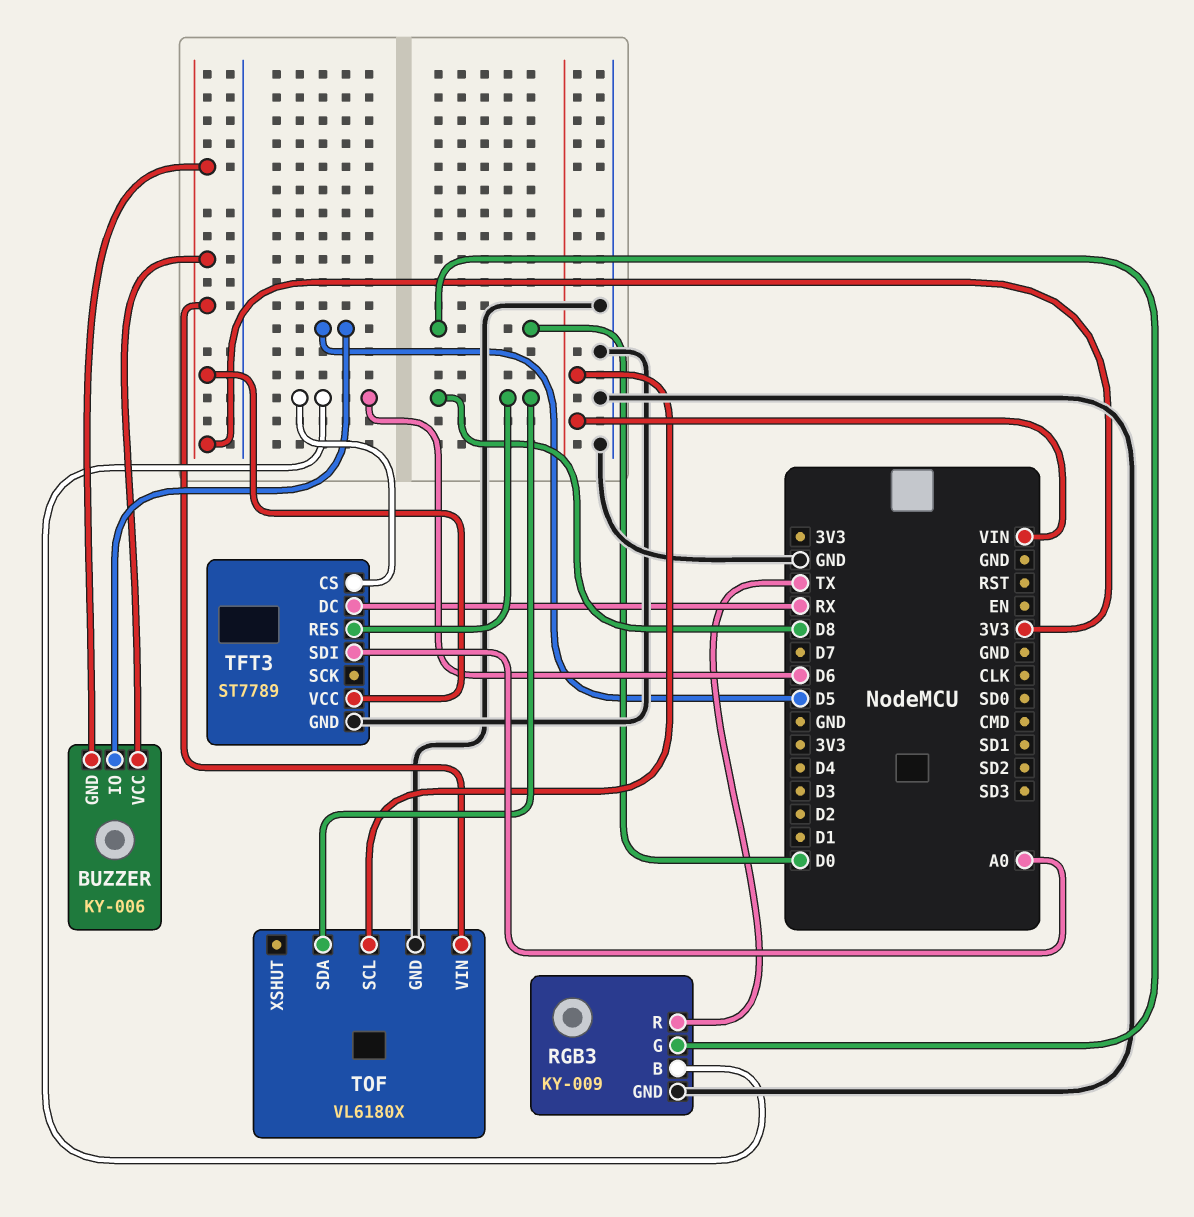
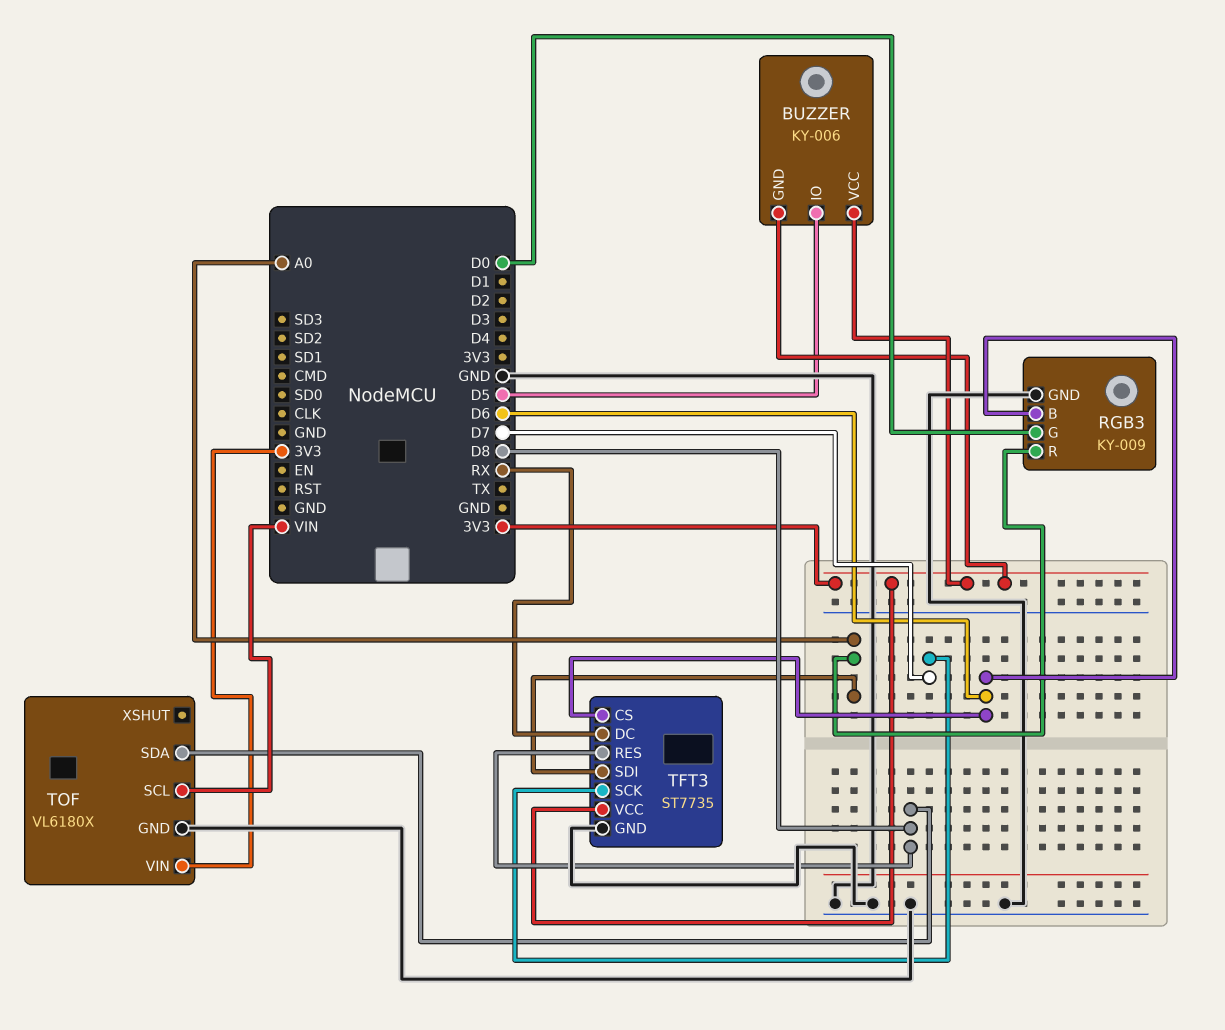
RGB3 pin R: TX -> A0
TFT3: ST7789 -> ST7735
TFT3 pin SCK: none -> D7

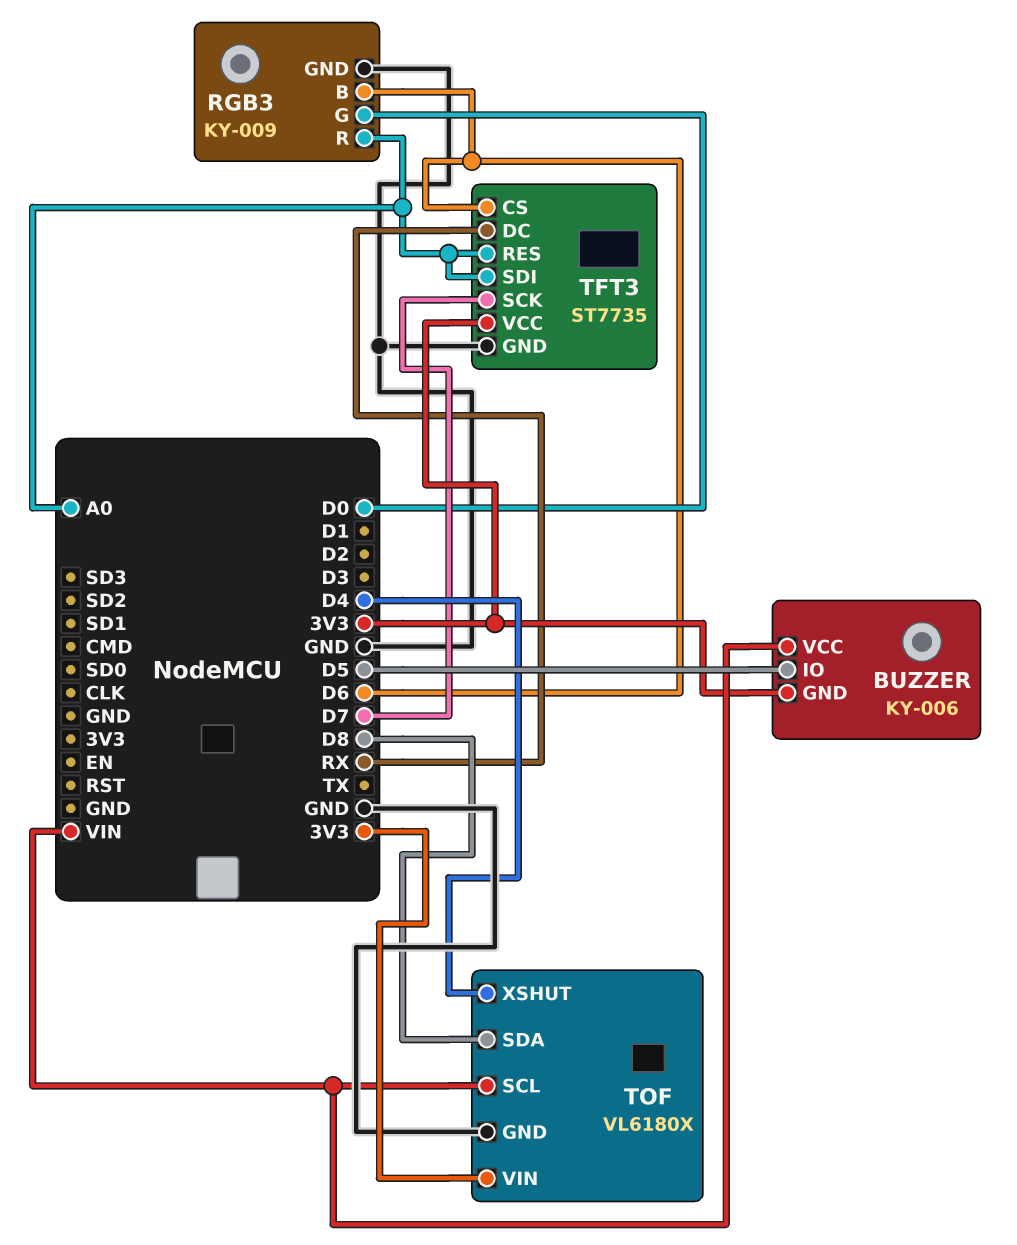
BUZZER pin VCC: 3V3 -> VIN
TFT3 pin RES: D8 -> A0
TOF pin XSHUT: none -> D4

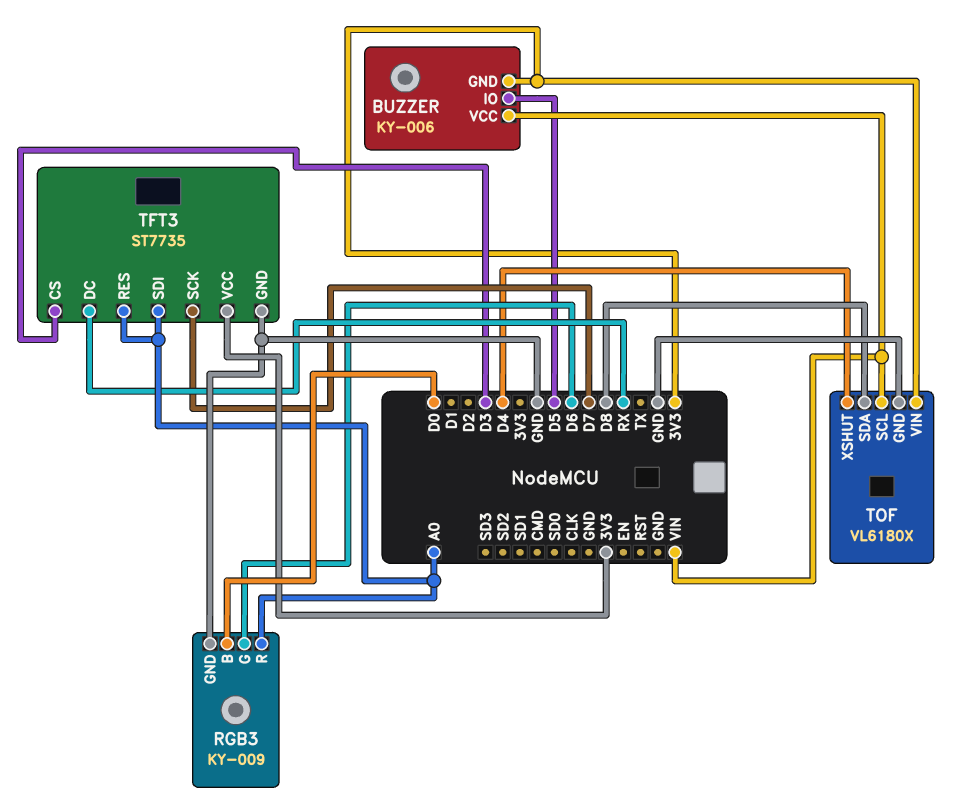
RGB3 pin B: D6 -> D0
RGB3 pin G: D0 -> D6
TFT3 pin CS: D6 -> D3

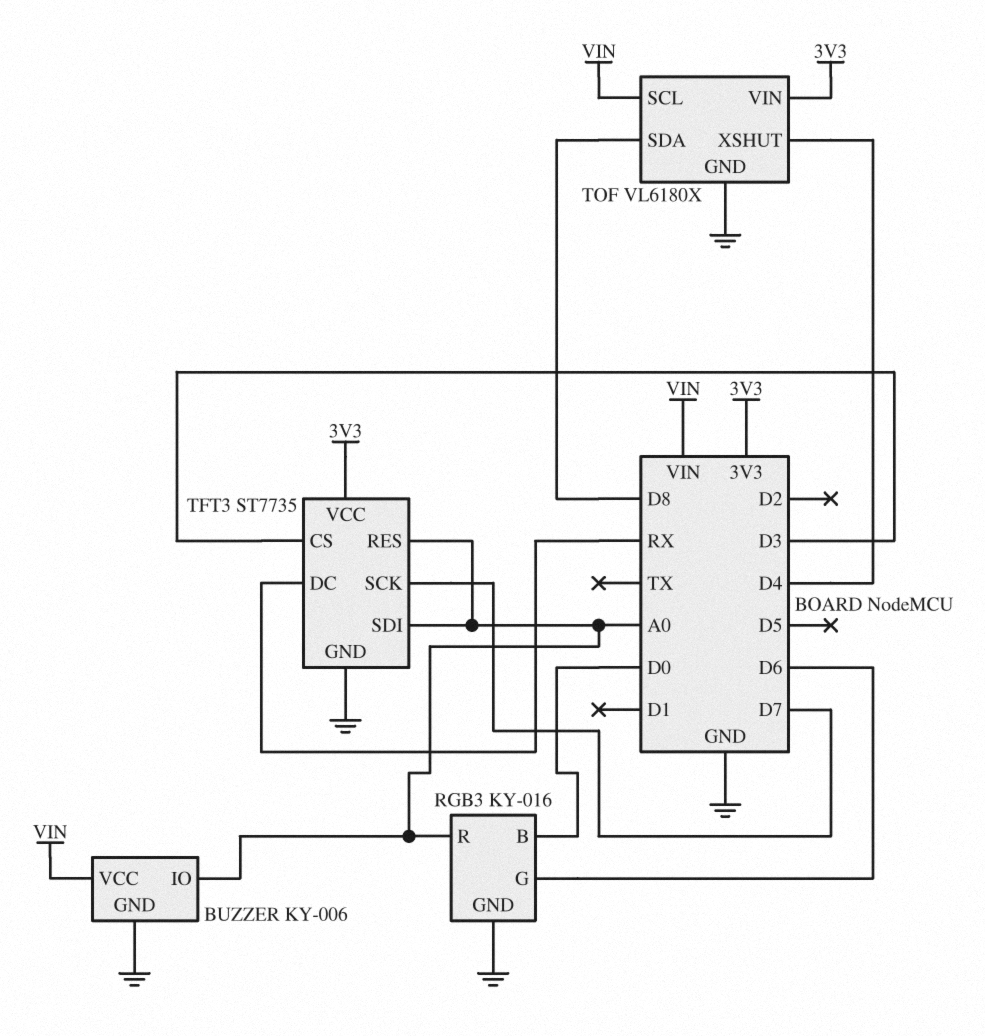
BUZZER pin GND: 3V3 -> GND
BUZZER pin IO: D5 -> A0
RGB3: KY-009 -> KY-016

